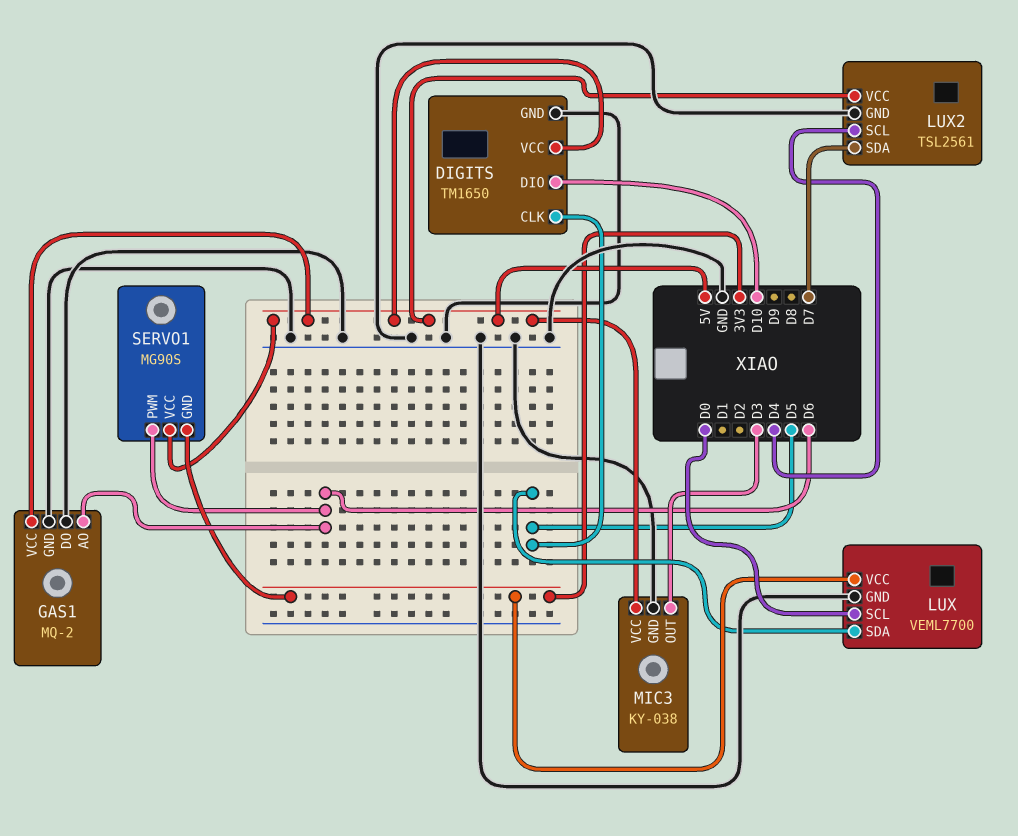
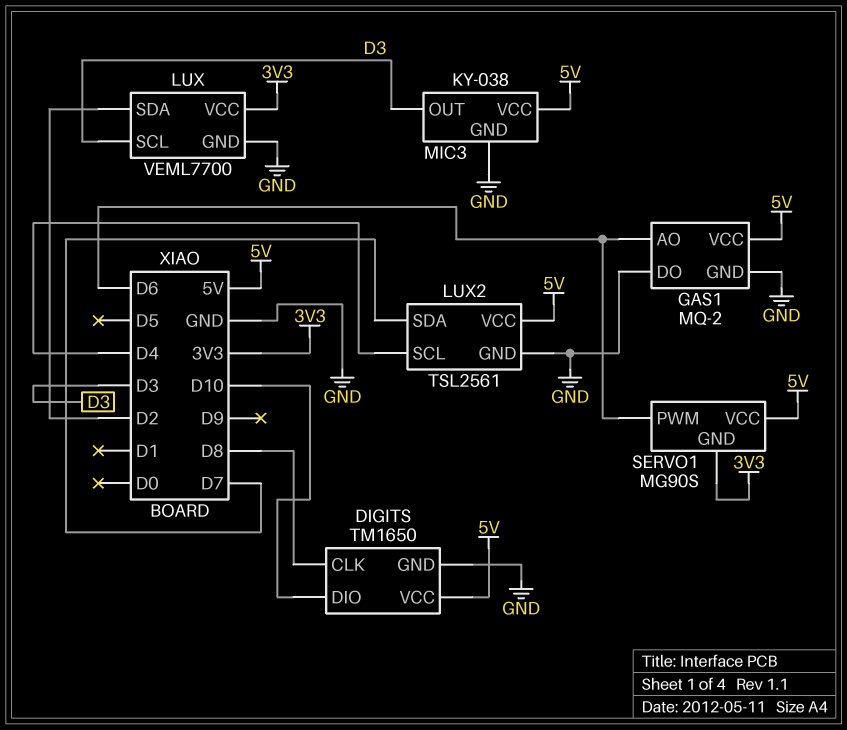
DIGITS pin CLK: D5 -> D8
LUX pin SCL: D0 -> D3
LUX pin SDA: D5 -> D2

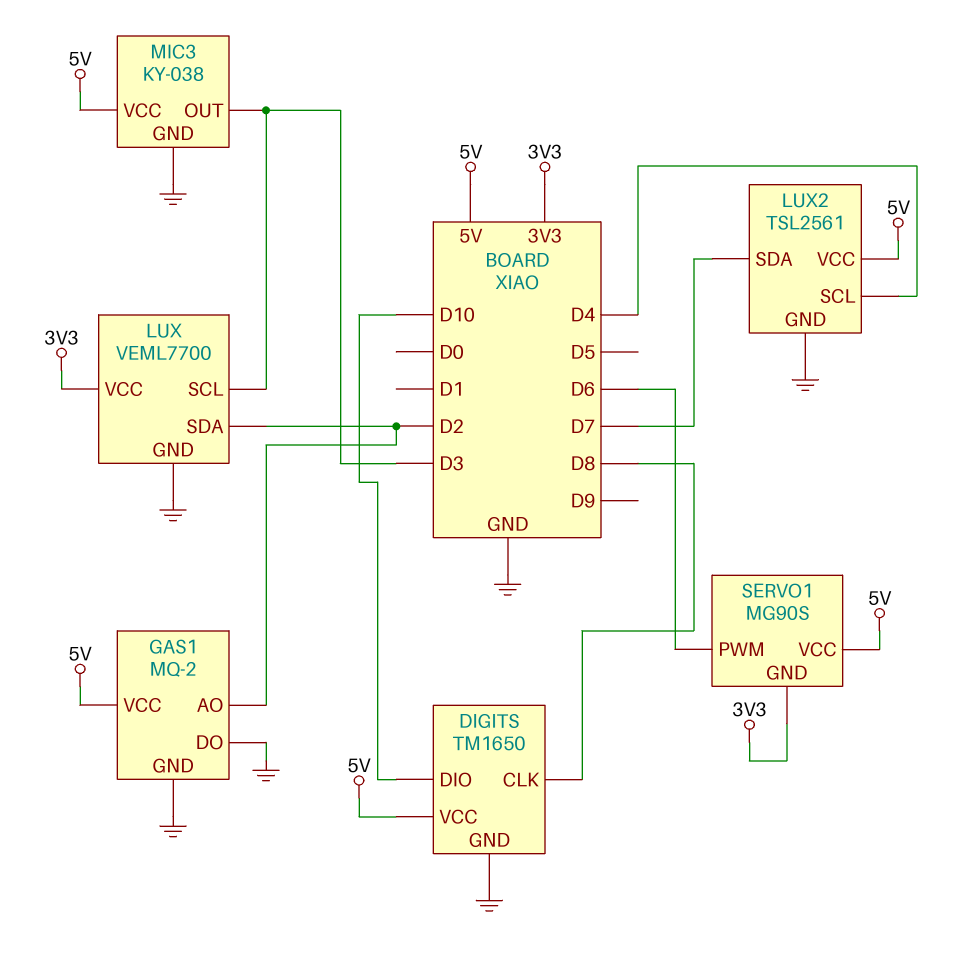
GAS1 pin AO: D6 -> D2

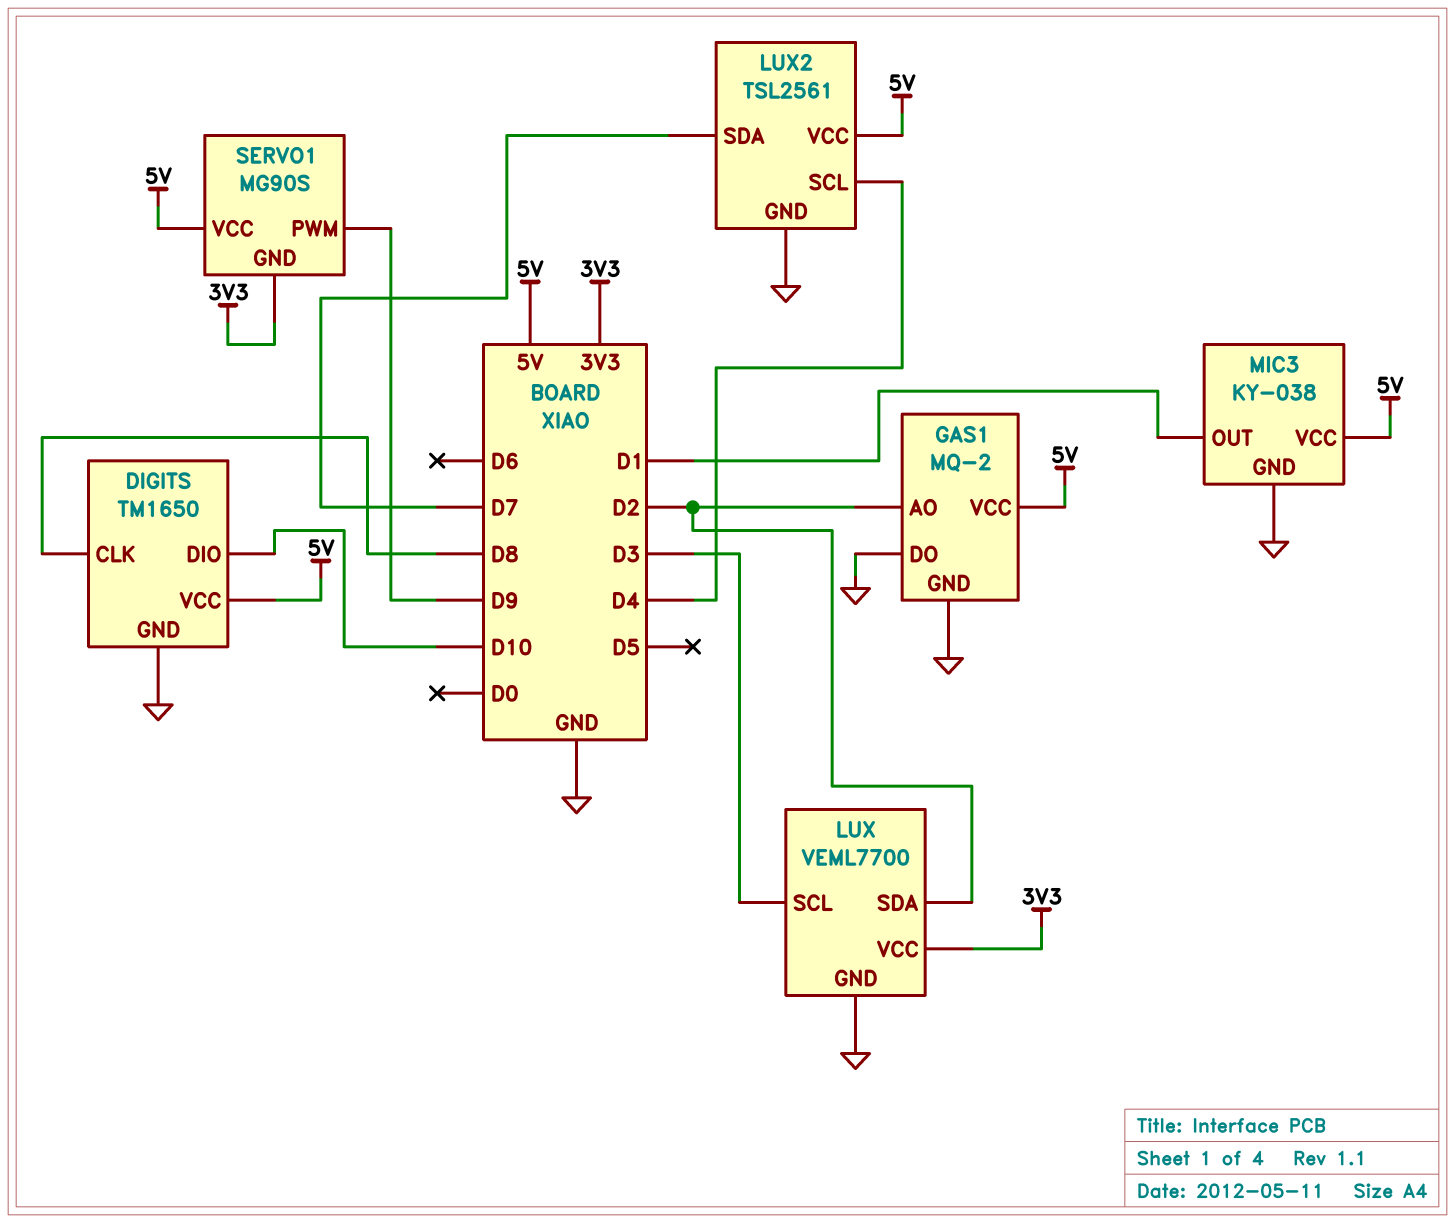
MIC3 pin OUT: D3 -> D1
SERVO1 pin PWM: D6 -> D9

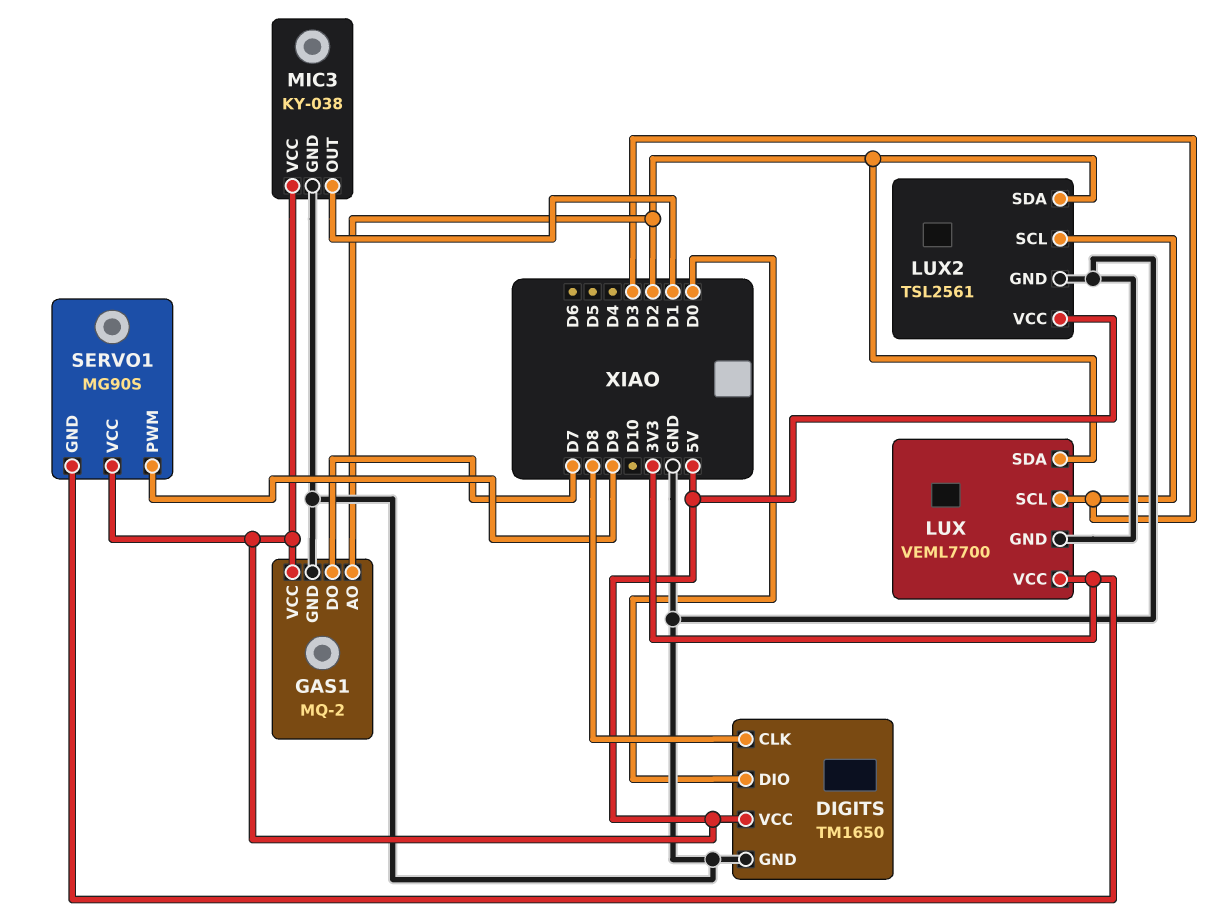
DIGITS pin DIO: D10 -> D0
GAS1 pin DO: GND -> D7
LUX2 pin SCL: D4 -> D3
LUX2 pin SDA: D7 -> D2

